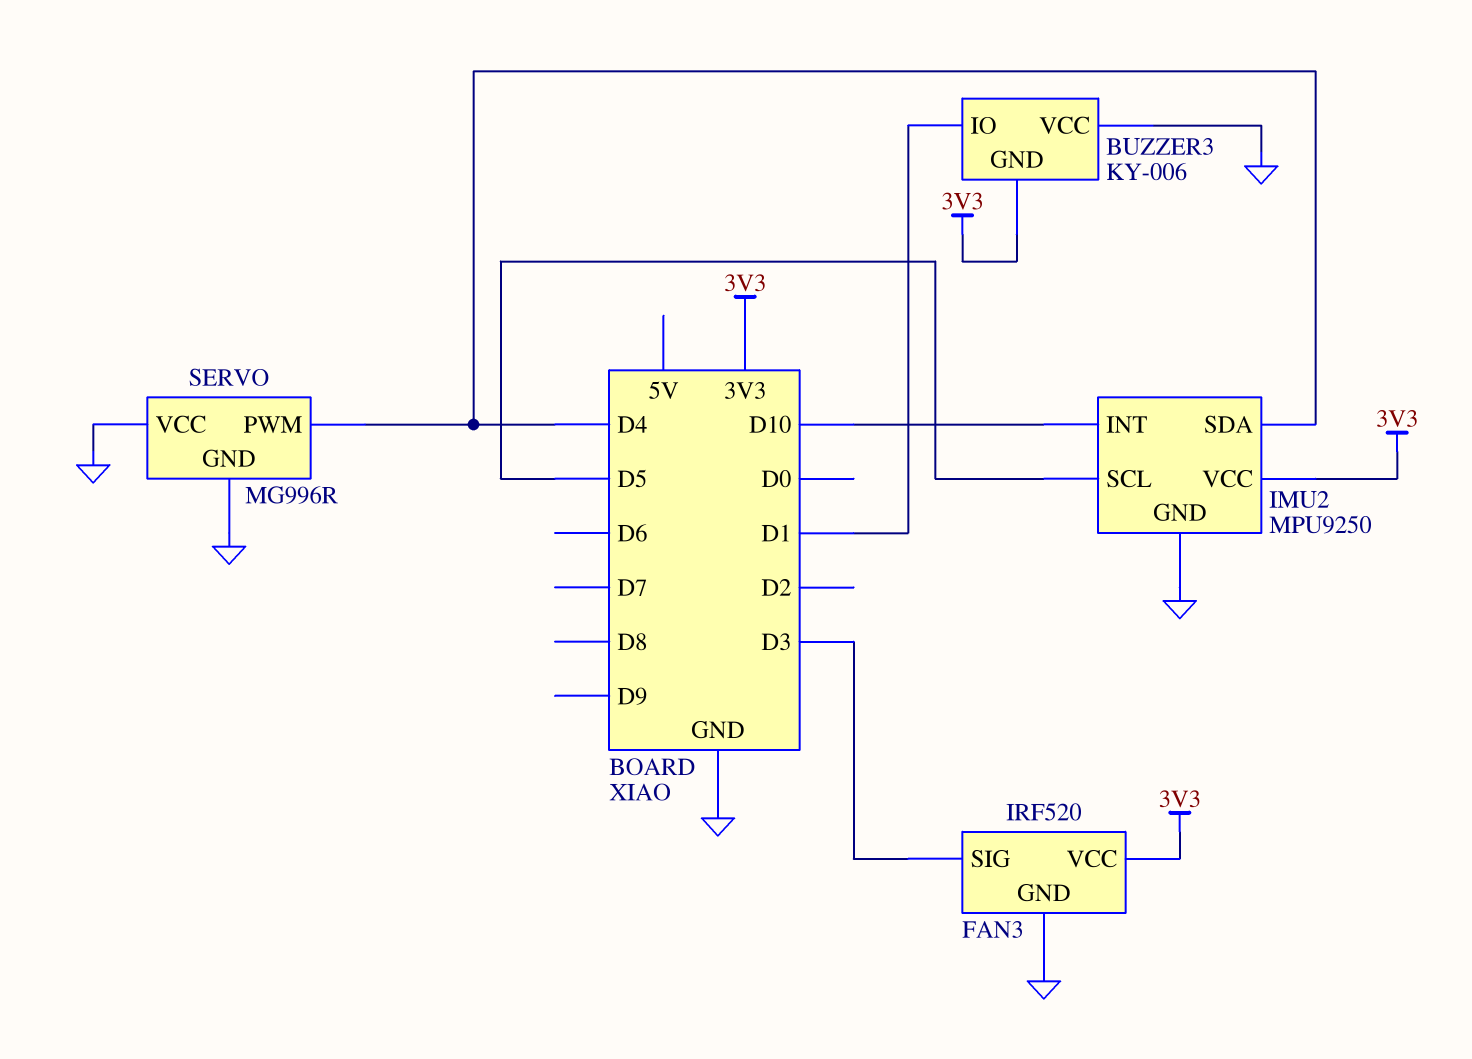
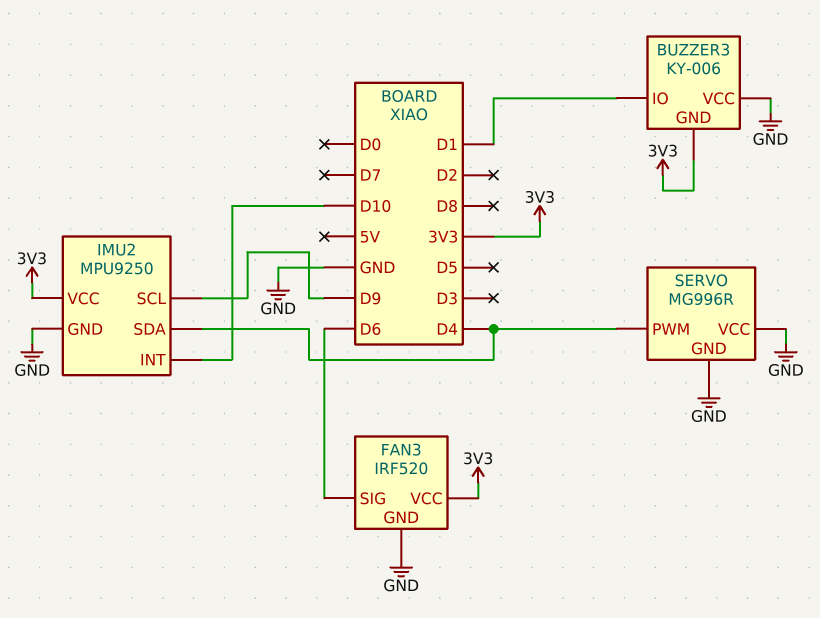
FAN3 pin SIG: D3 -> D6
IMU2 pin SCL: D5 -> D9

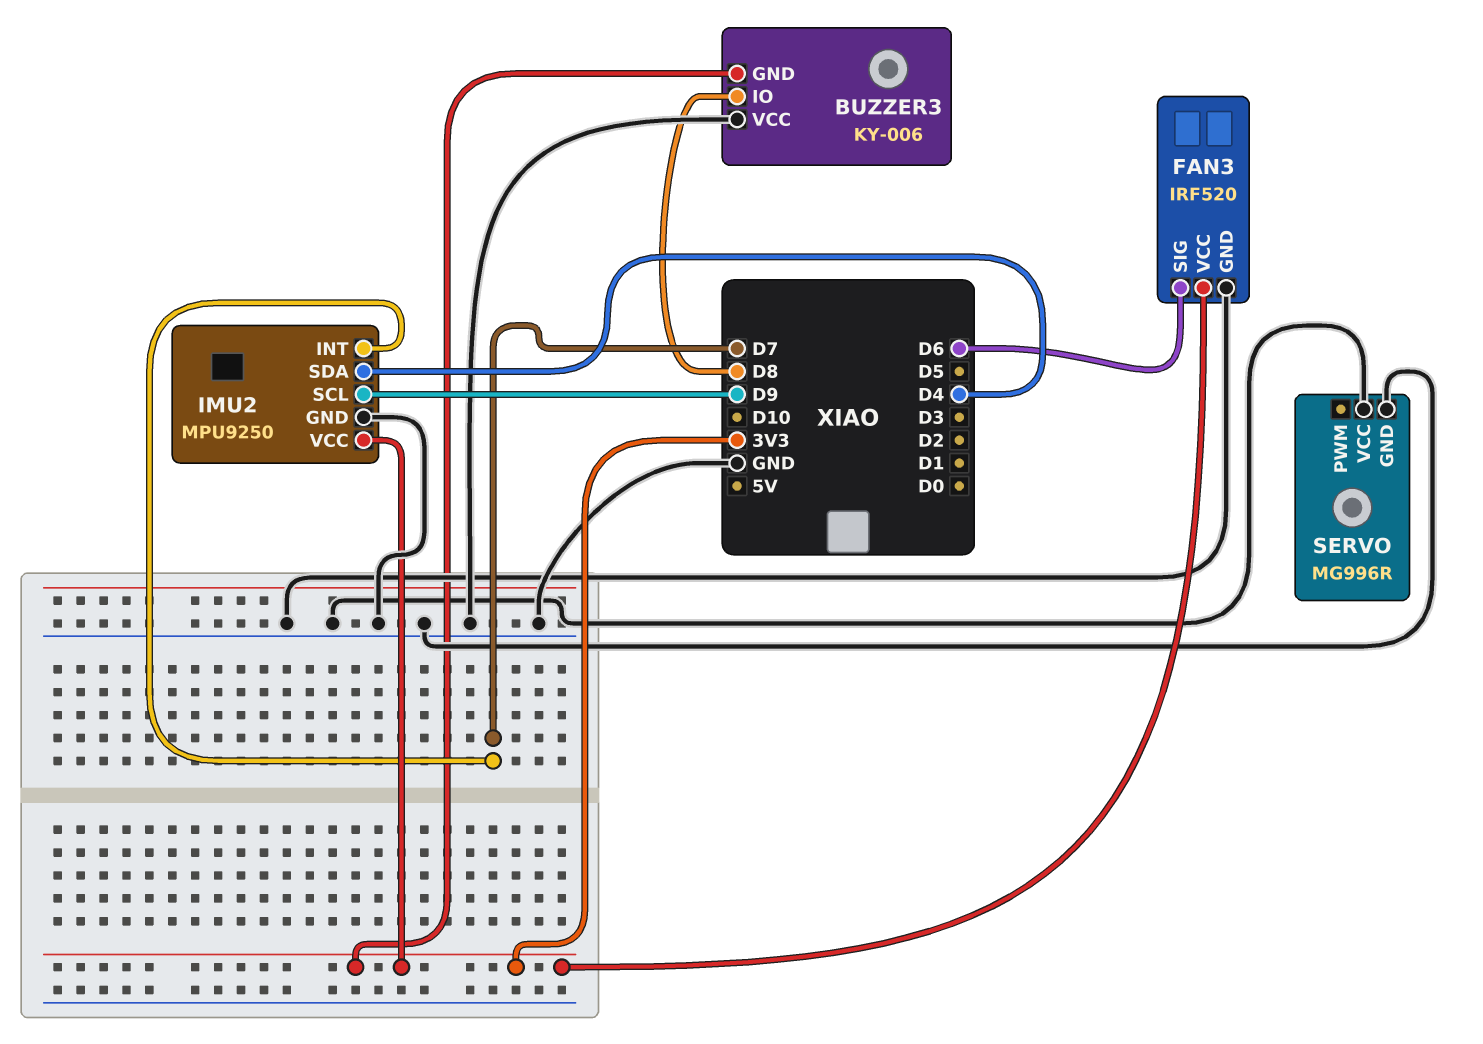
BUZZER3 pin IO: D1 -> D8
IMU2 pin INT: D10 -> D7
SERVO pin PWM: D4 -> none

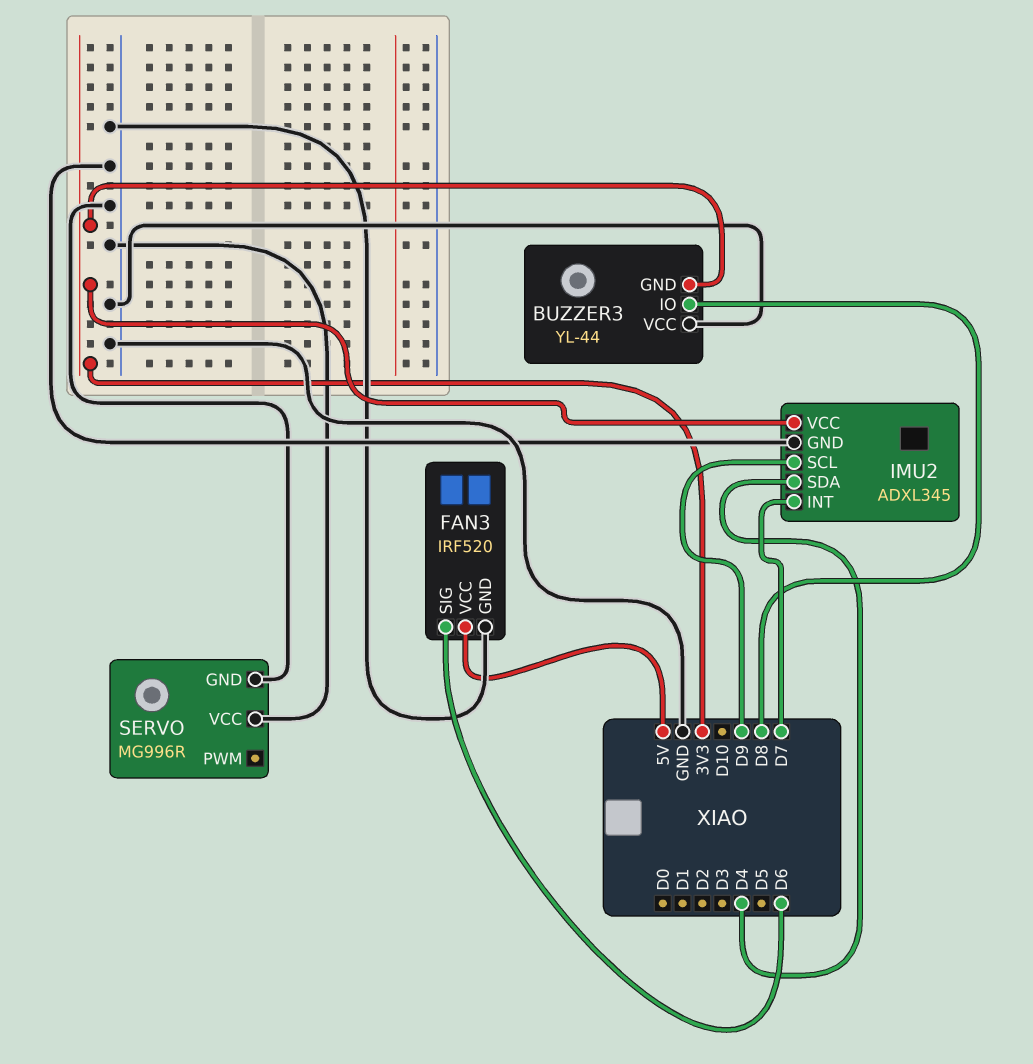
BUZZER3: KY-006 -> YL-44
FAN3 pin VCC: 3V3 -> 5V
IMU2: MPU9250 -> ADXL345

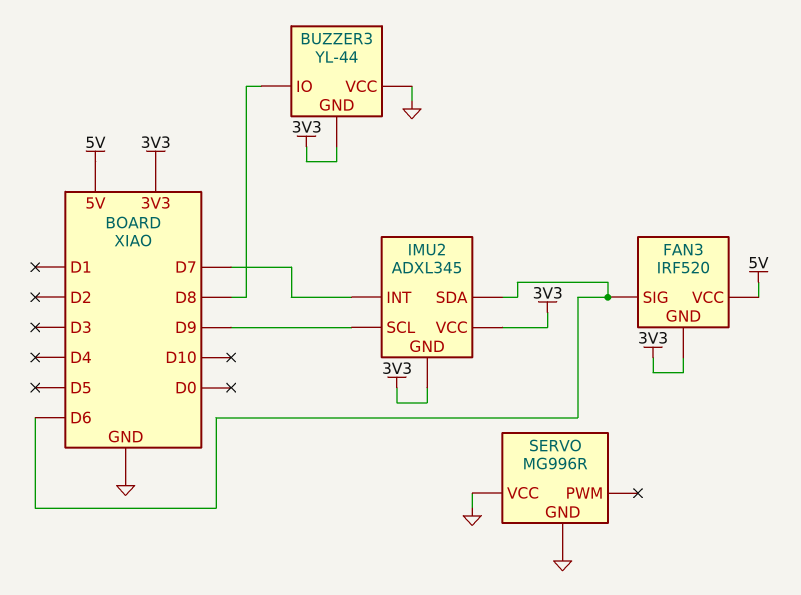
FAN3 pin GND: GND -> 3V3
IMU2 pin GND: GND -> 3V3
IMU2 pin SDA: D4 -> D6

